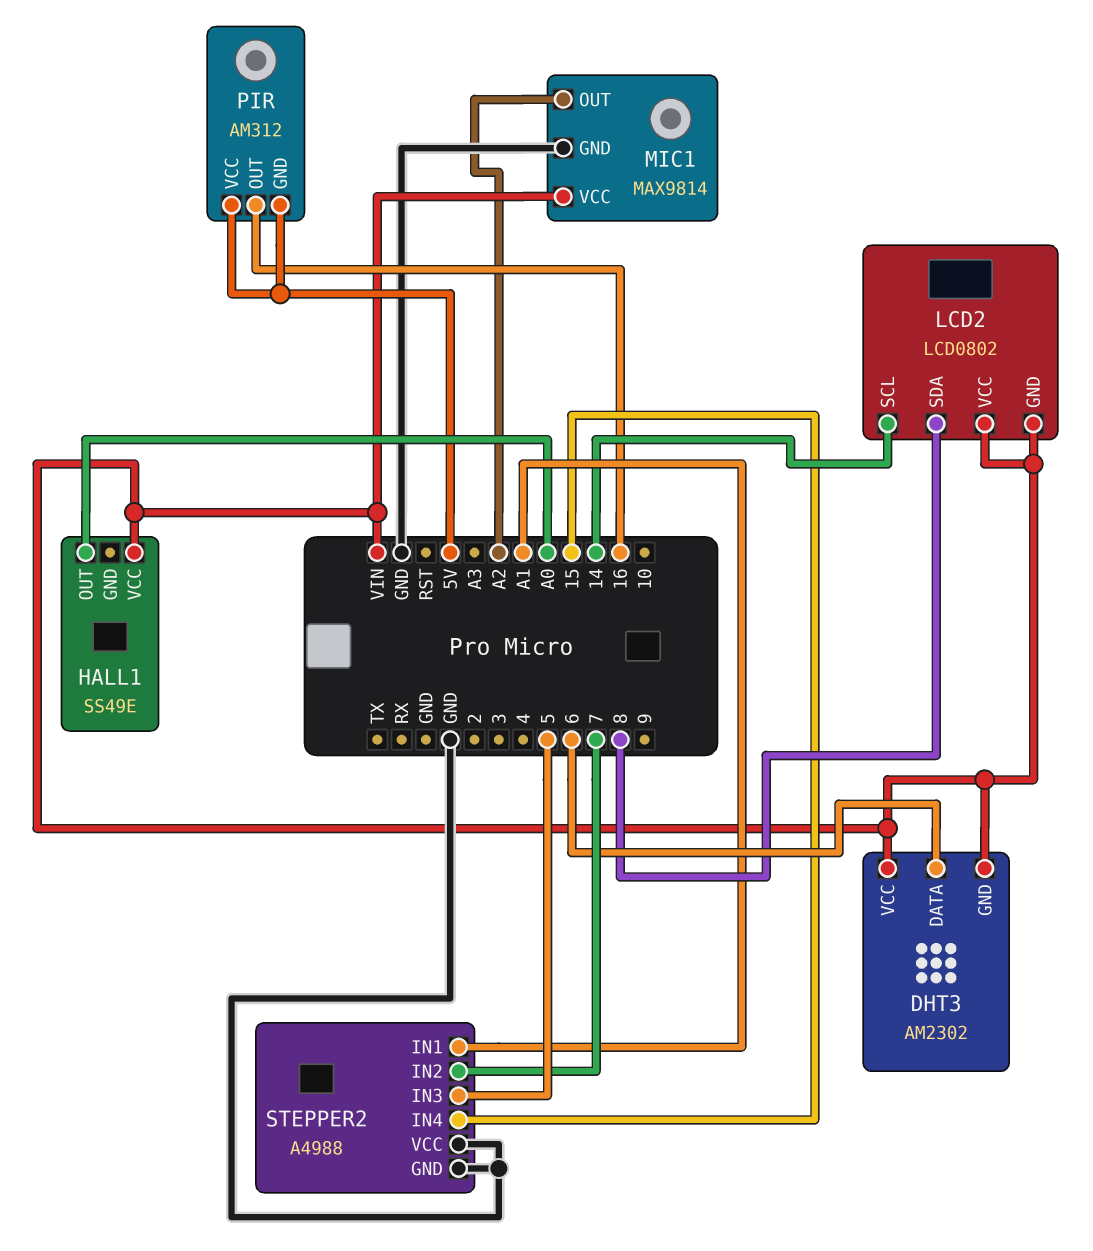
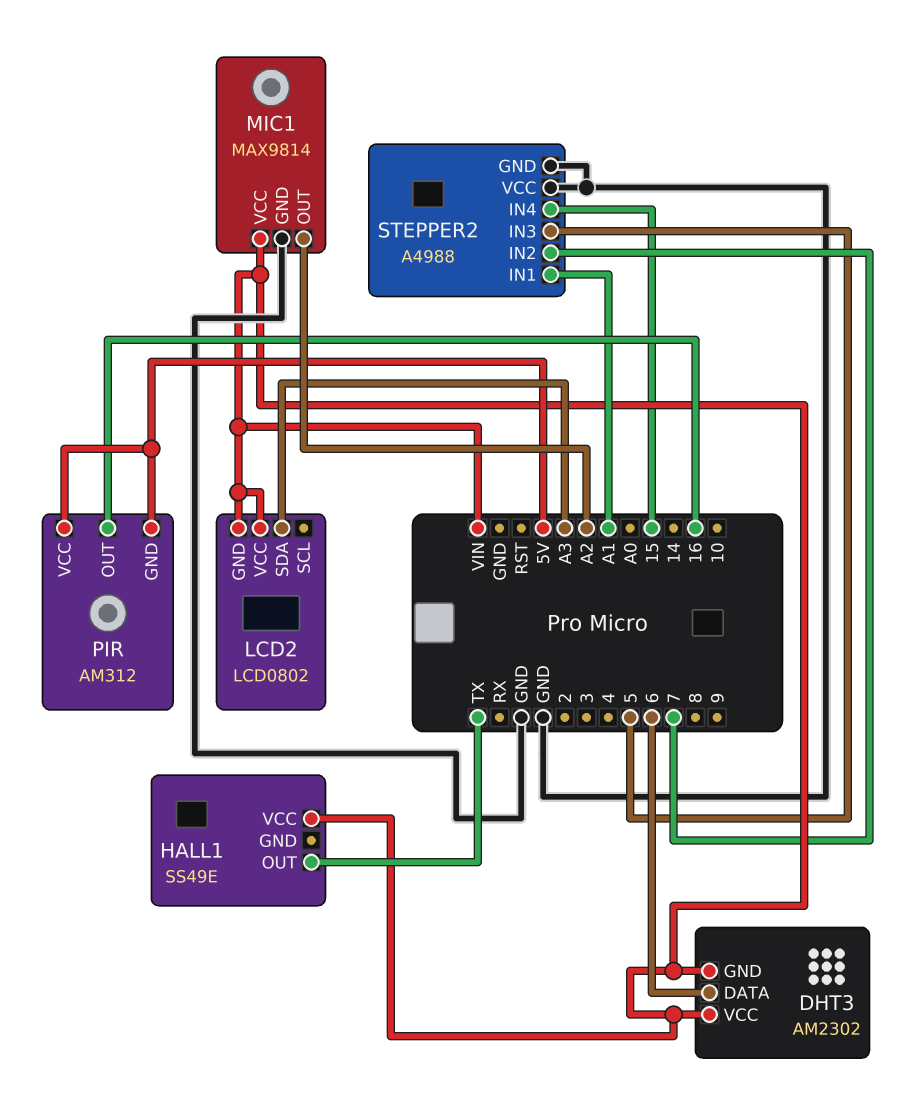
HALL1 pin OUT: A0 -> TX
LCD2 pin SCL: 14 -> none
LCD2 pin SDA: 8 -> A3

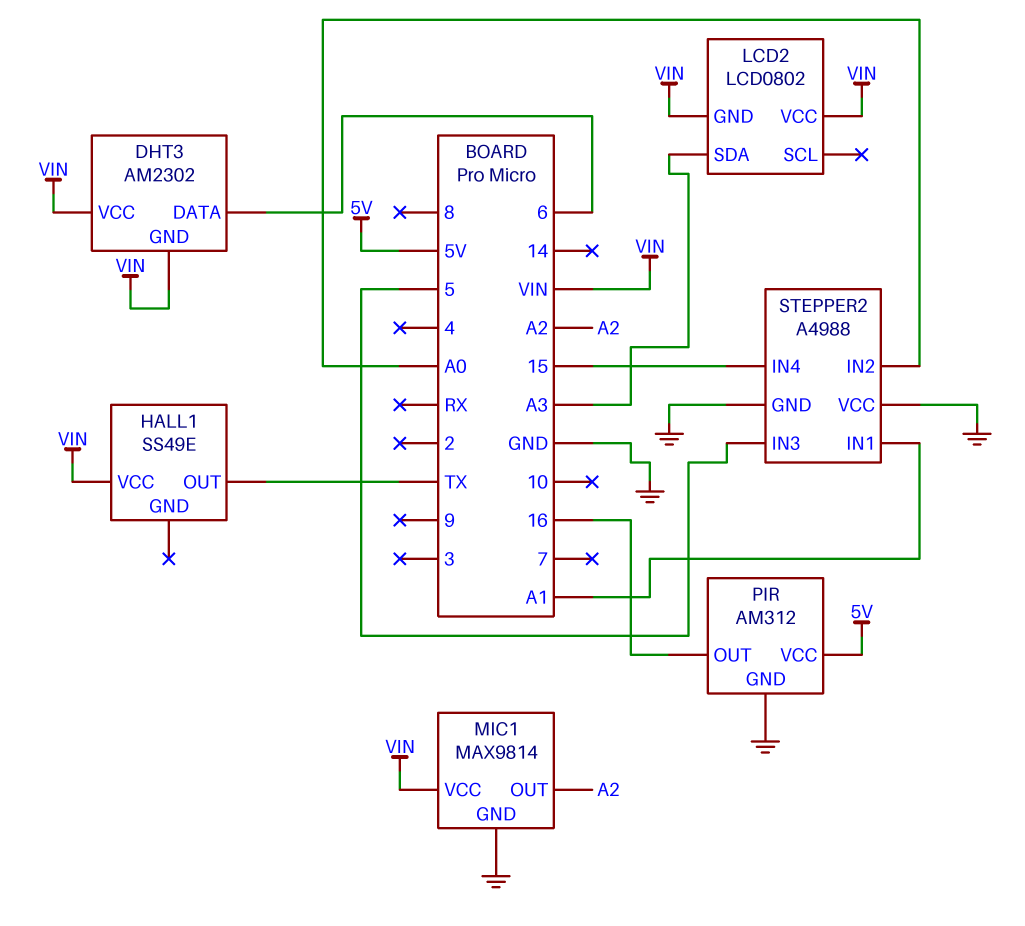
PIR pin GND: 5V -> GND
STEPPER2 pin IN2: 7 -> A0

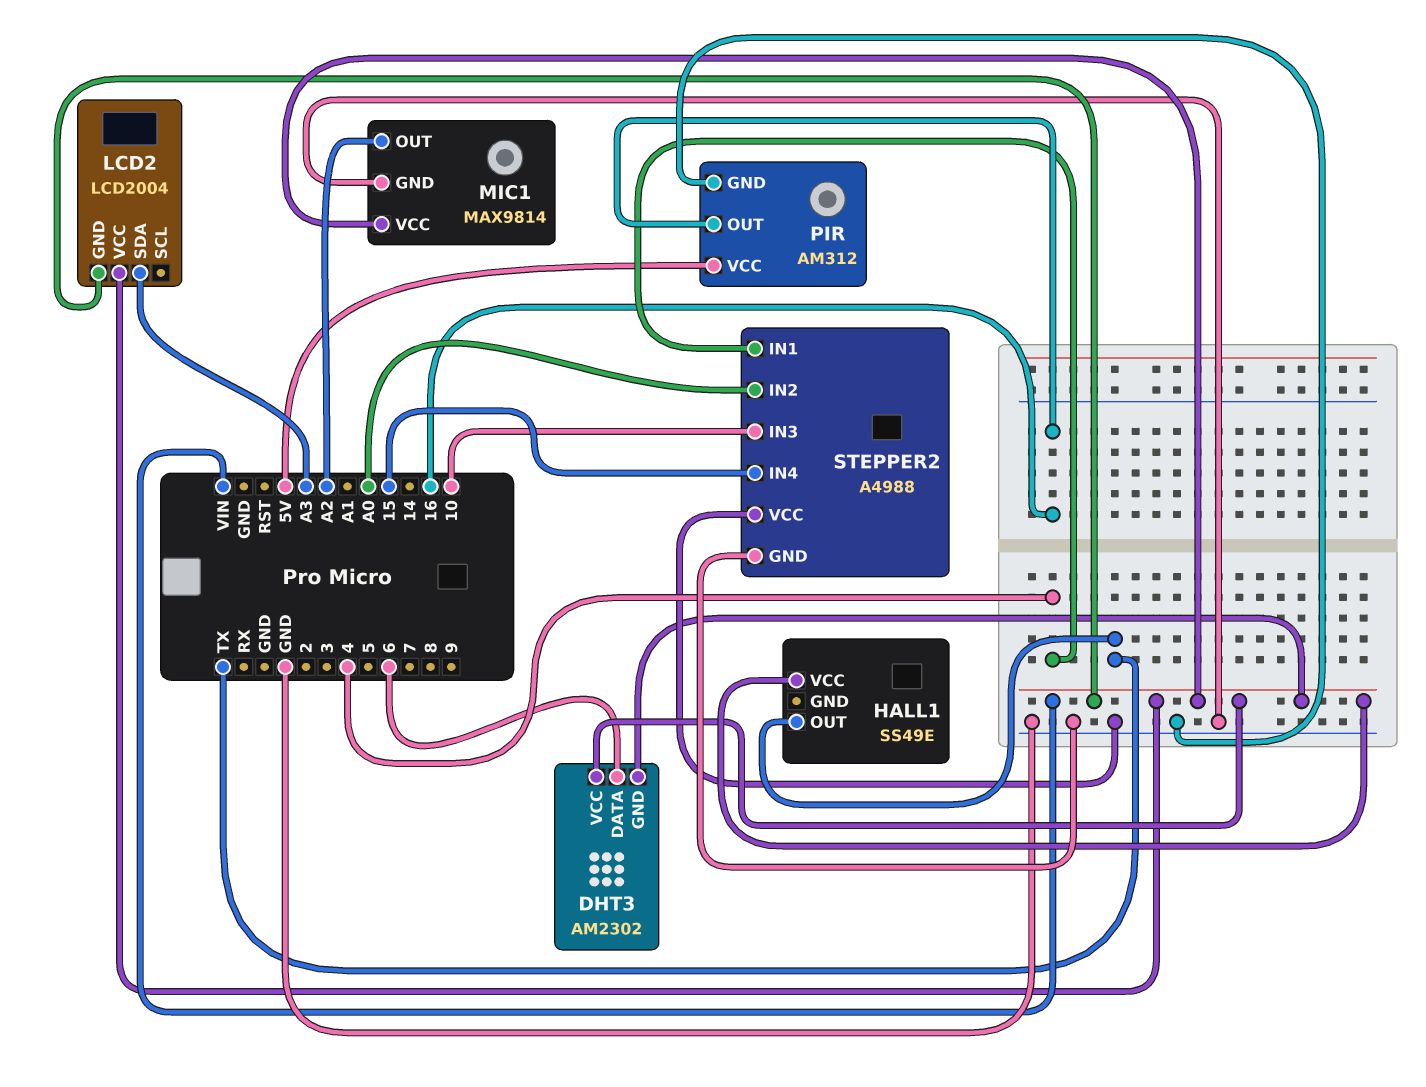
LCD2: LCD0802 -> LCD2004
STEPPER2 pin IN1: A1 -> 4
STEPPER2 pin IN3: 5 -> 10

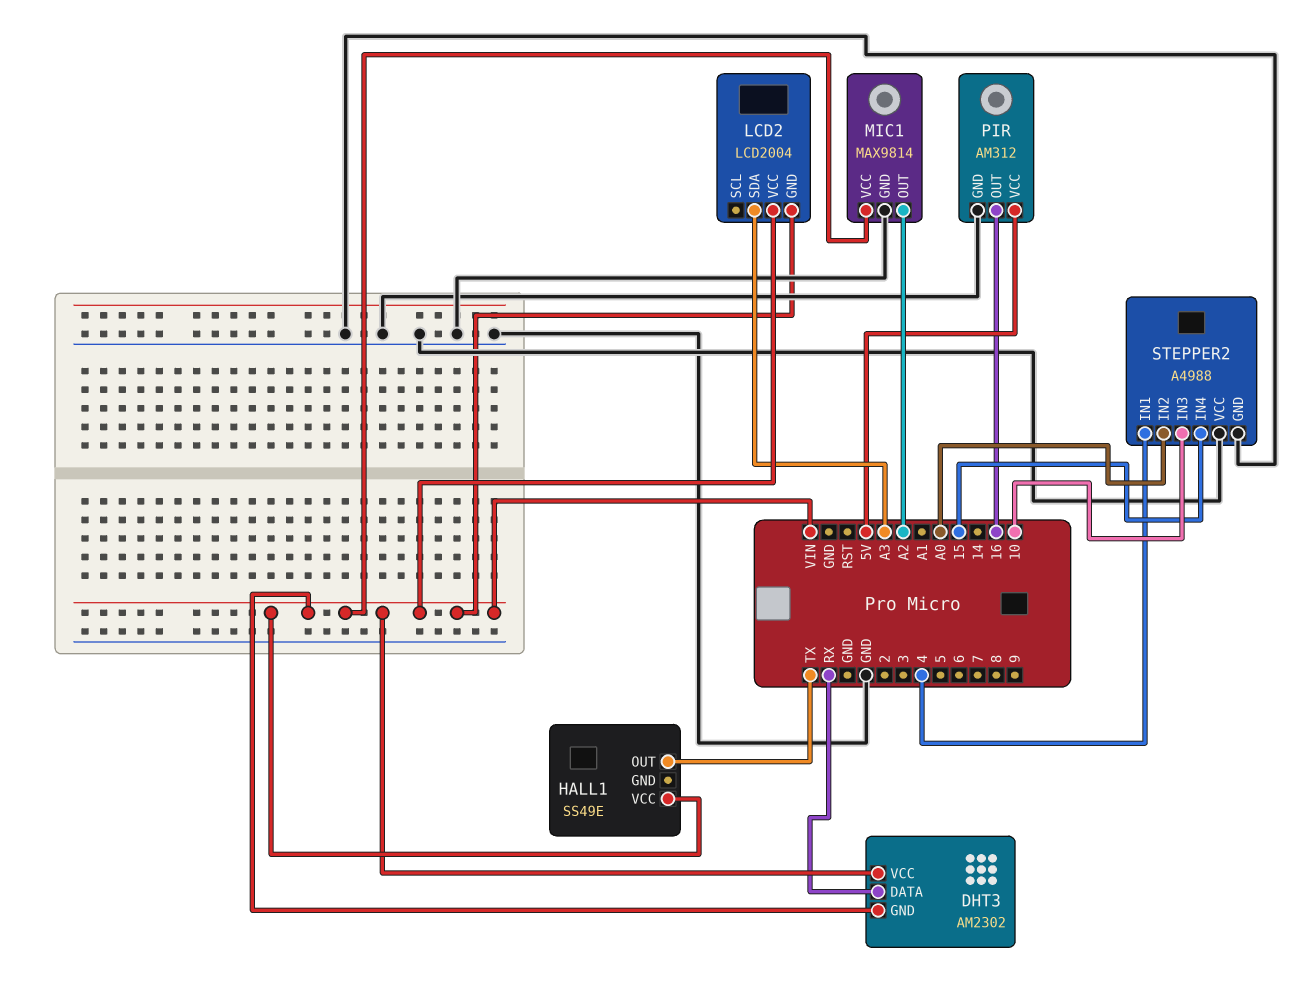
DHT3 pin DATA: 6 -> RX

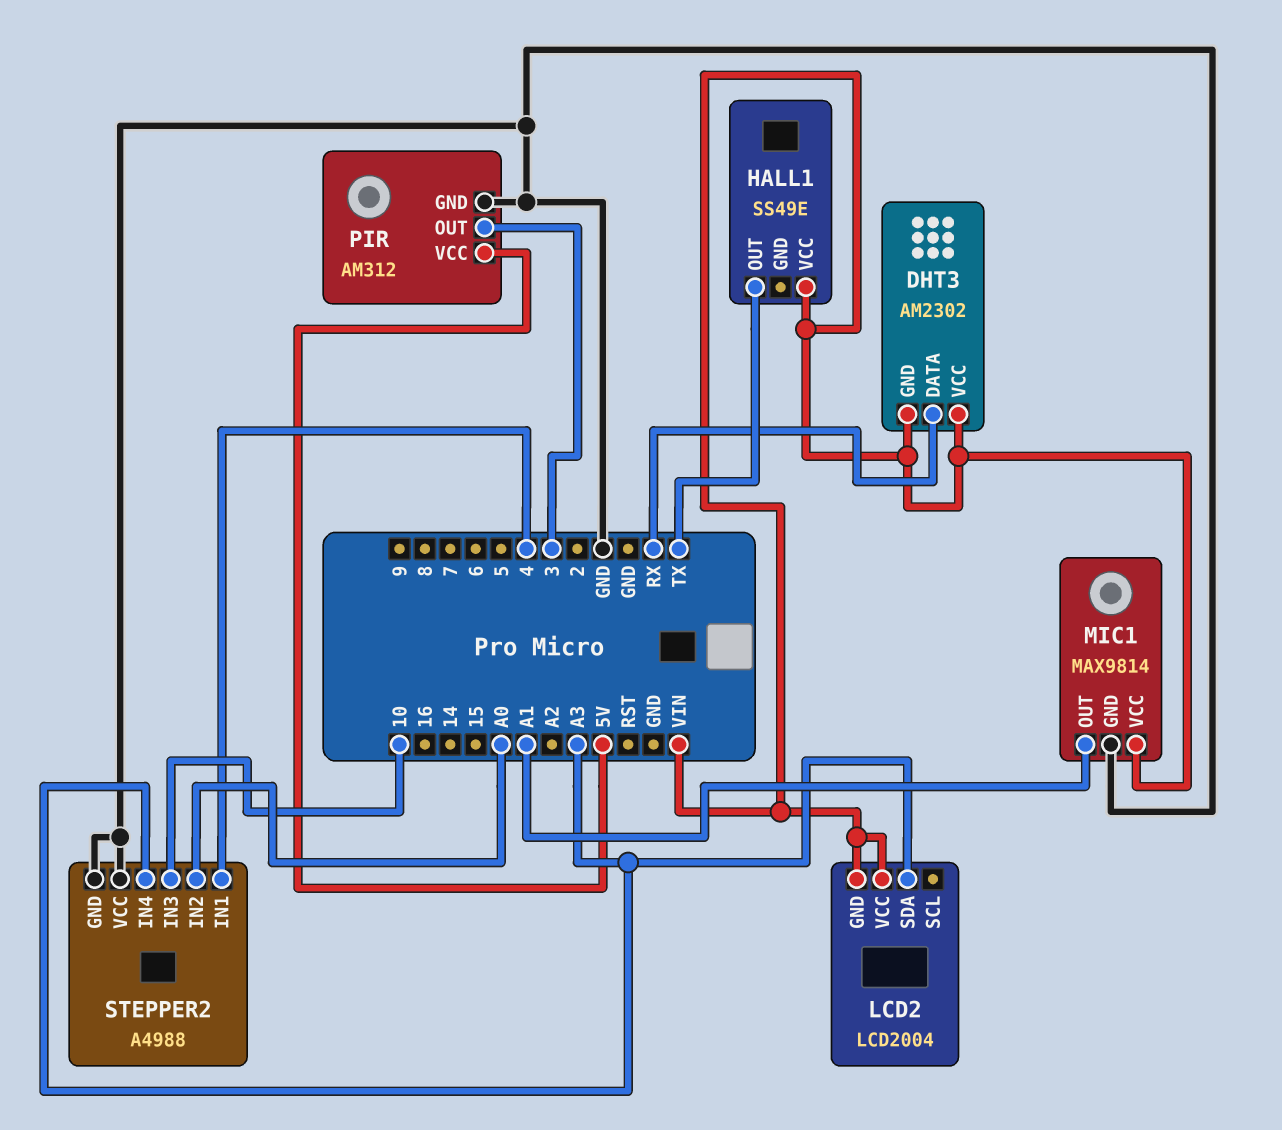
MIC1 pin OUT: A2 -> A1
PIR pin OUT: 16 -> 3
STEPPER2 pin IN4: 15 -> A3

